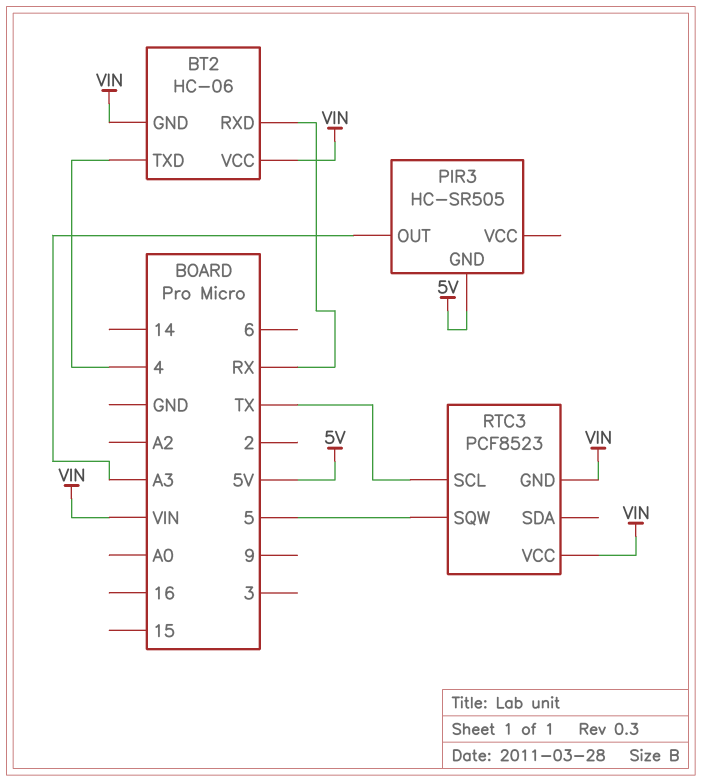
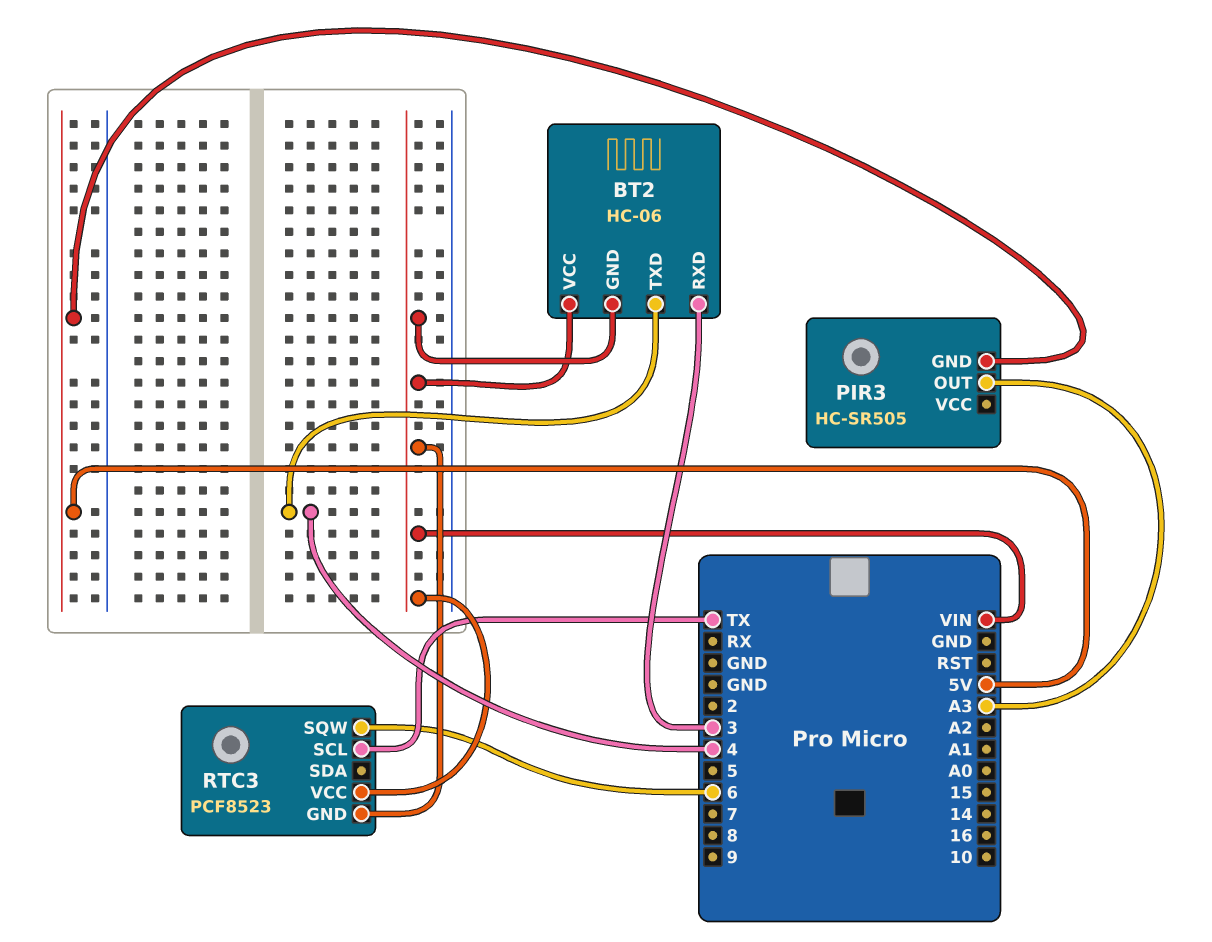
BT2 pin RXD: RX -> 3
RTC3 pin SQW: 5 -> 6

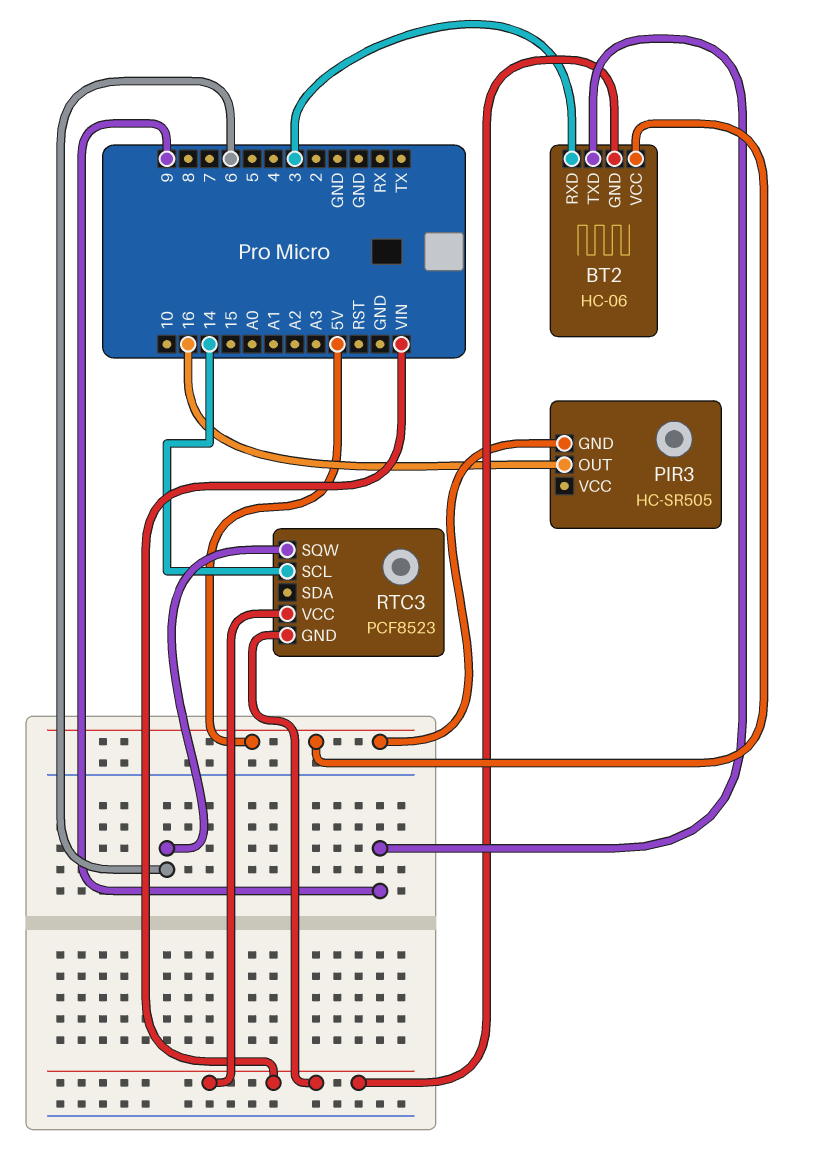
BT2 pin TXD: 4 -> 9
BT2 pin VCC: VIN -> 5V
PIR3 pin OUT: A3 -> 16
RTC3 pin SCL: TX -> 14

